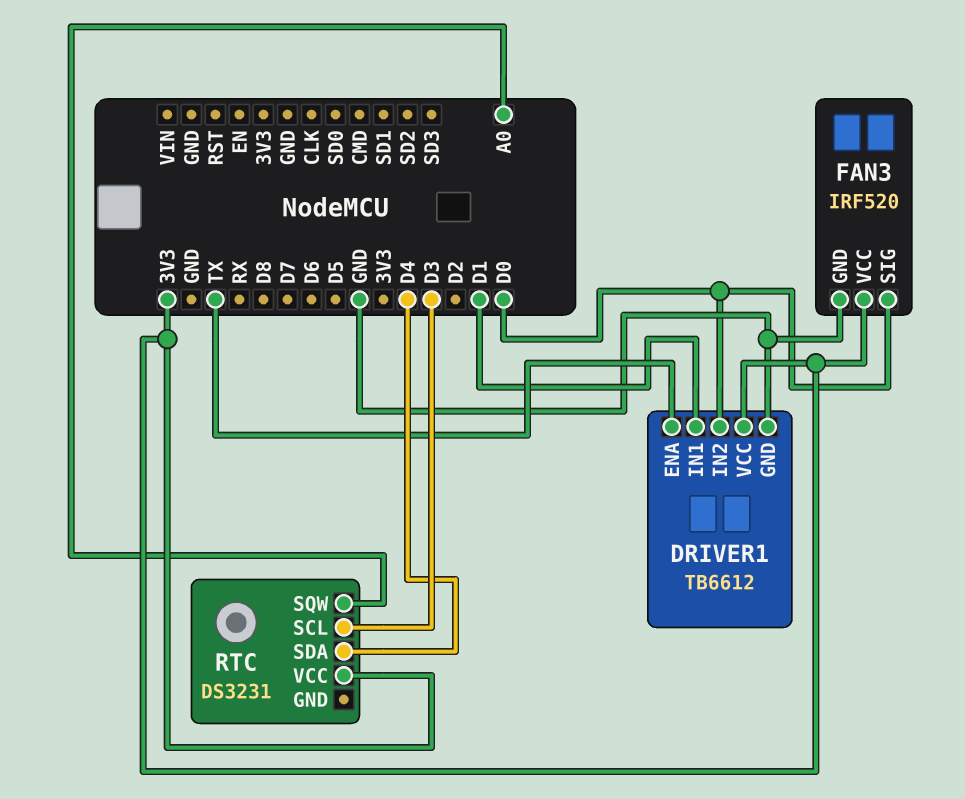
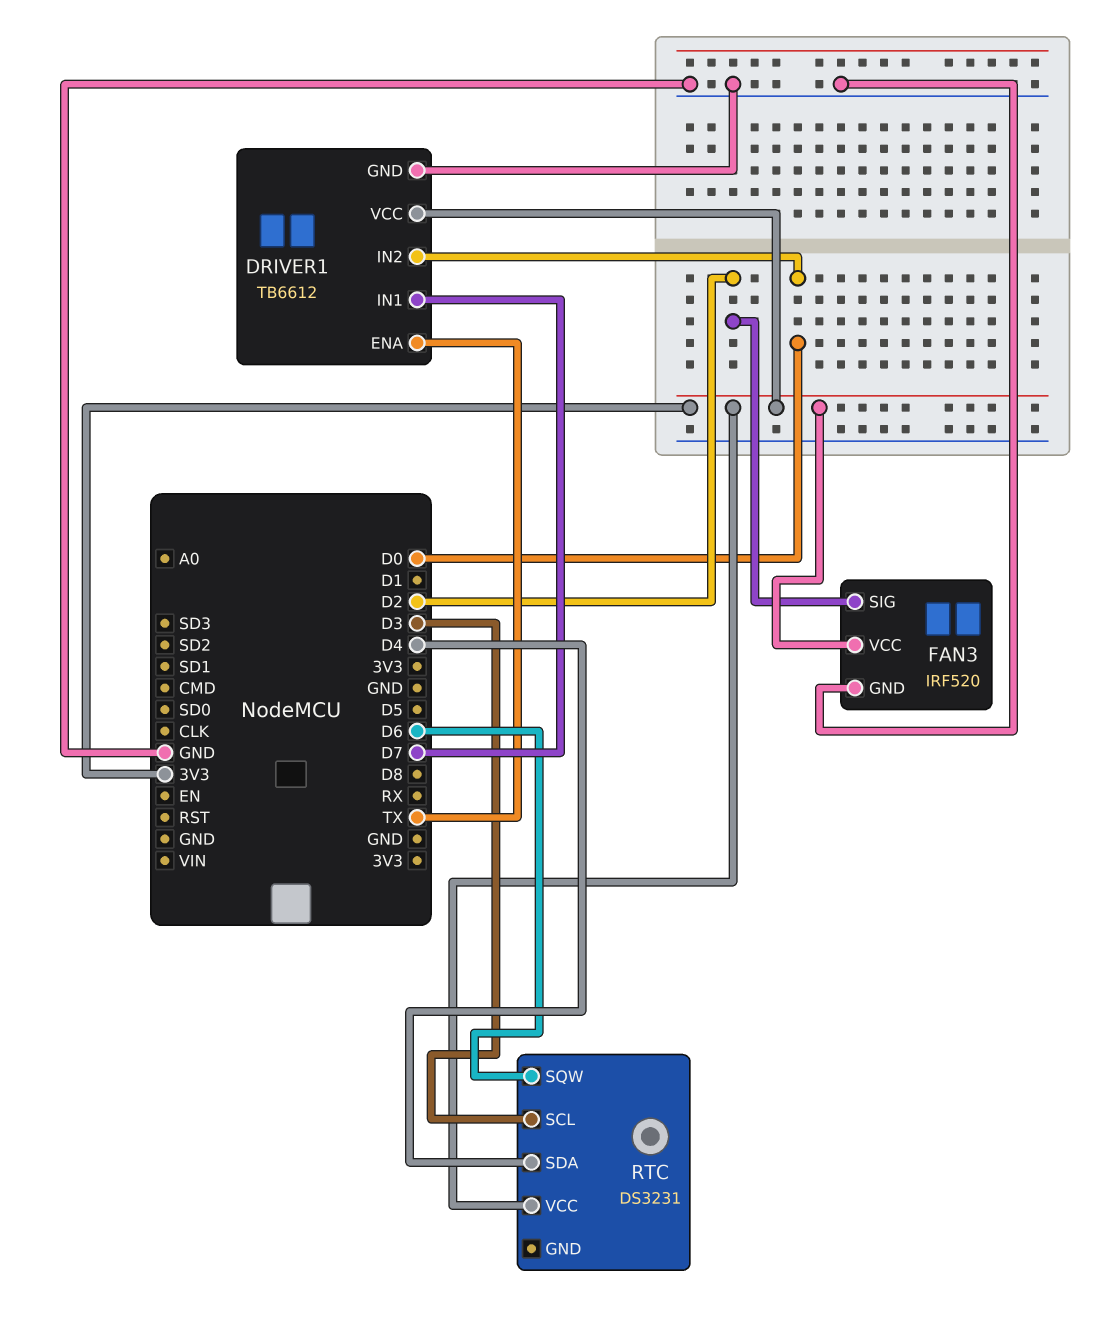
DRIVER1 pin IN1: D1 -> D7
FAN3 pin SIG: D0 -> D2
RTC pin SQW: A0 -> D6

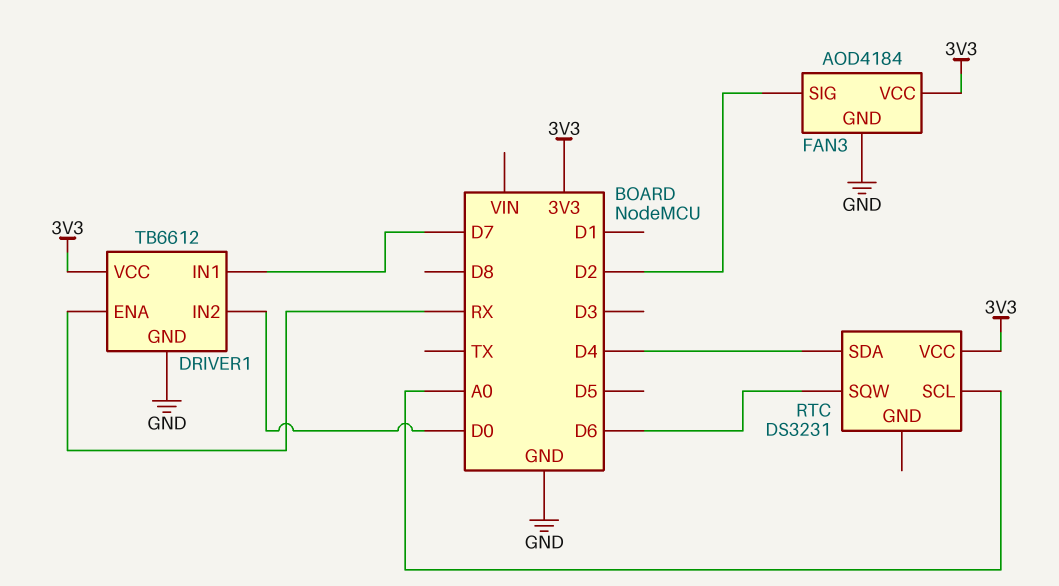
DRIVER1 pin ENA: TX -> RX
FAN3: IRF520 -> AOD4184
RTC pin SCL: D3 -> A0

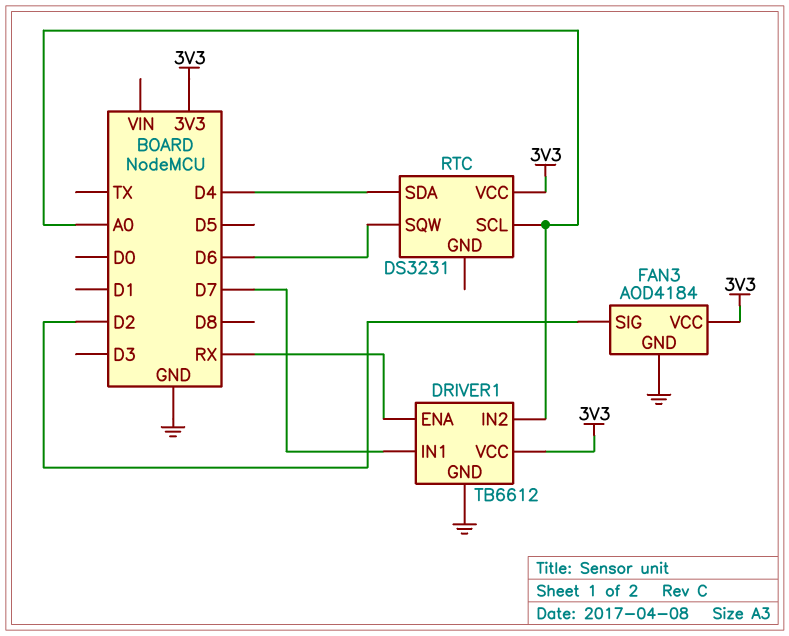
DRIVER1 pin IN2: D0 -> A0

